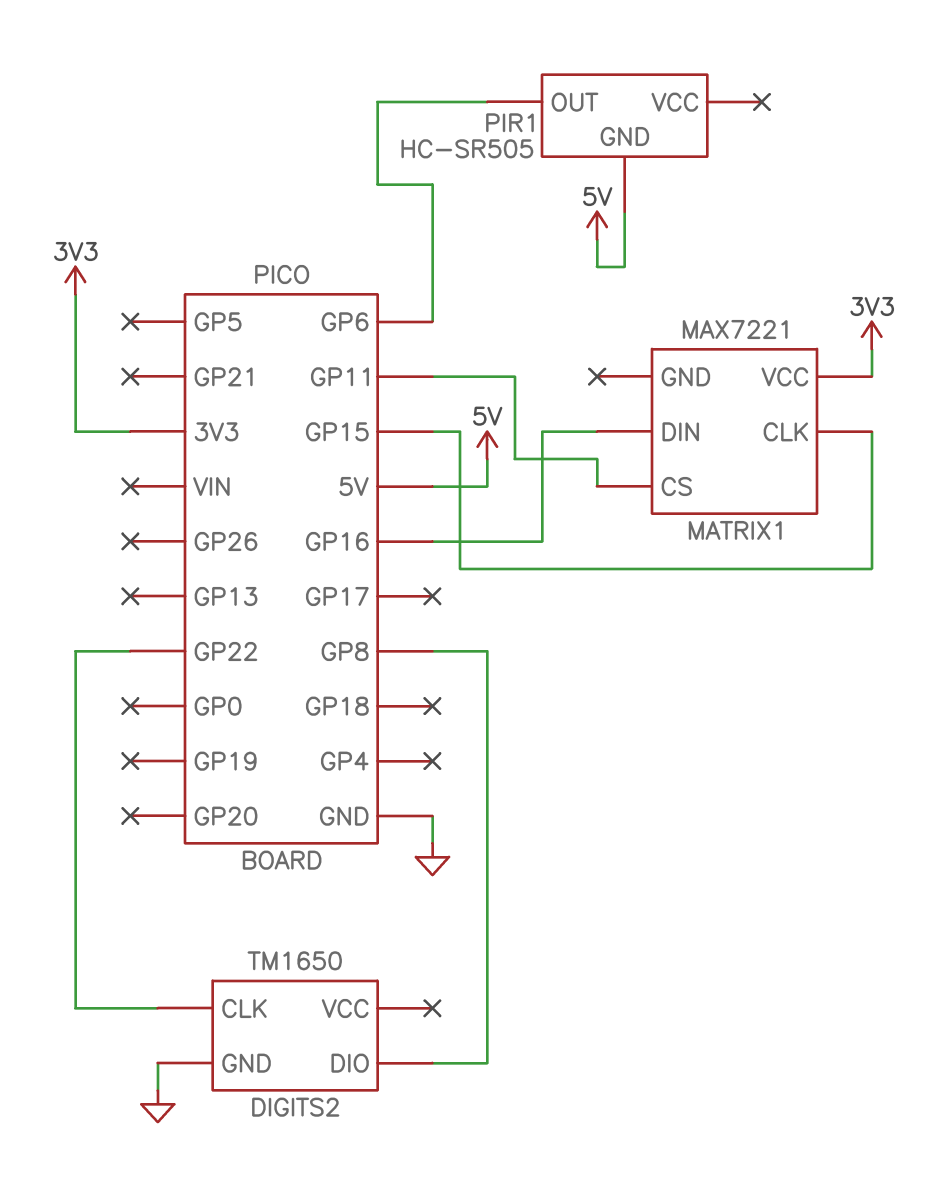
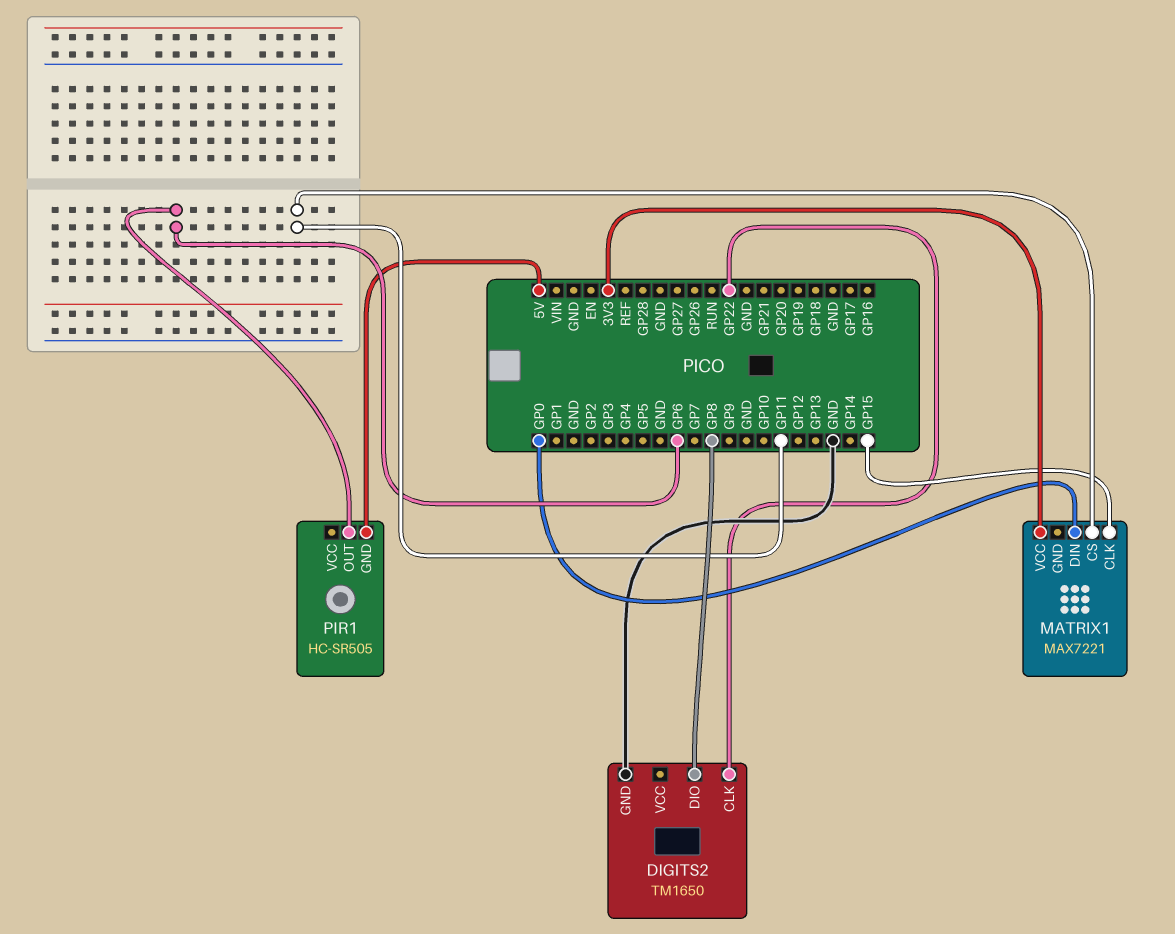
MATRIX1 pin DIN: GP16 -> GP0

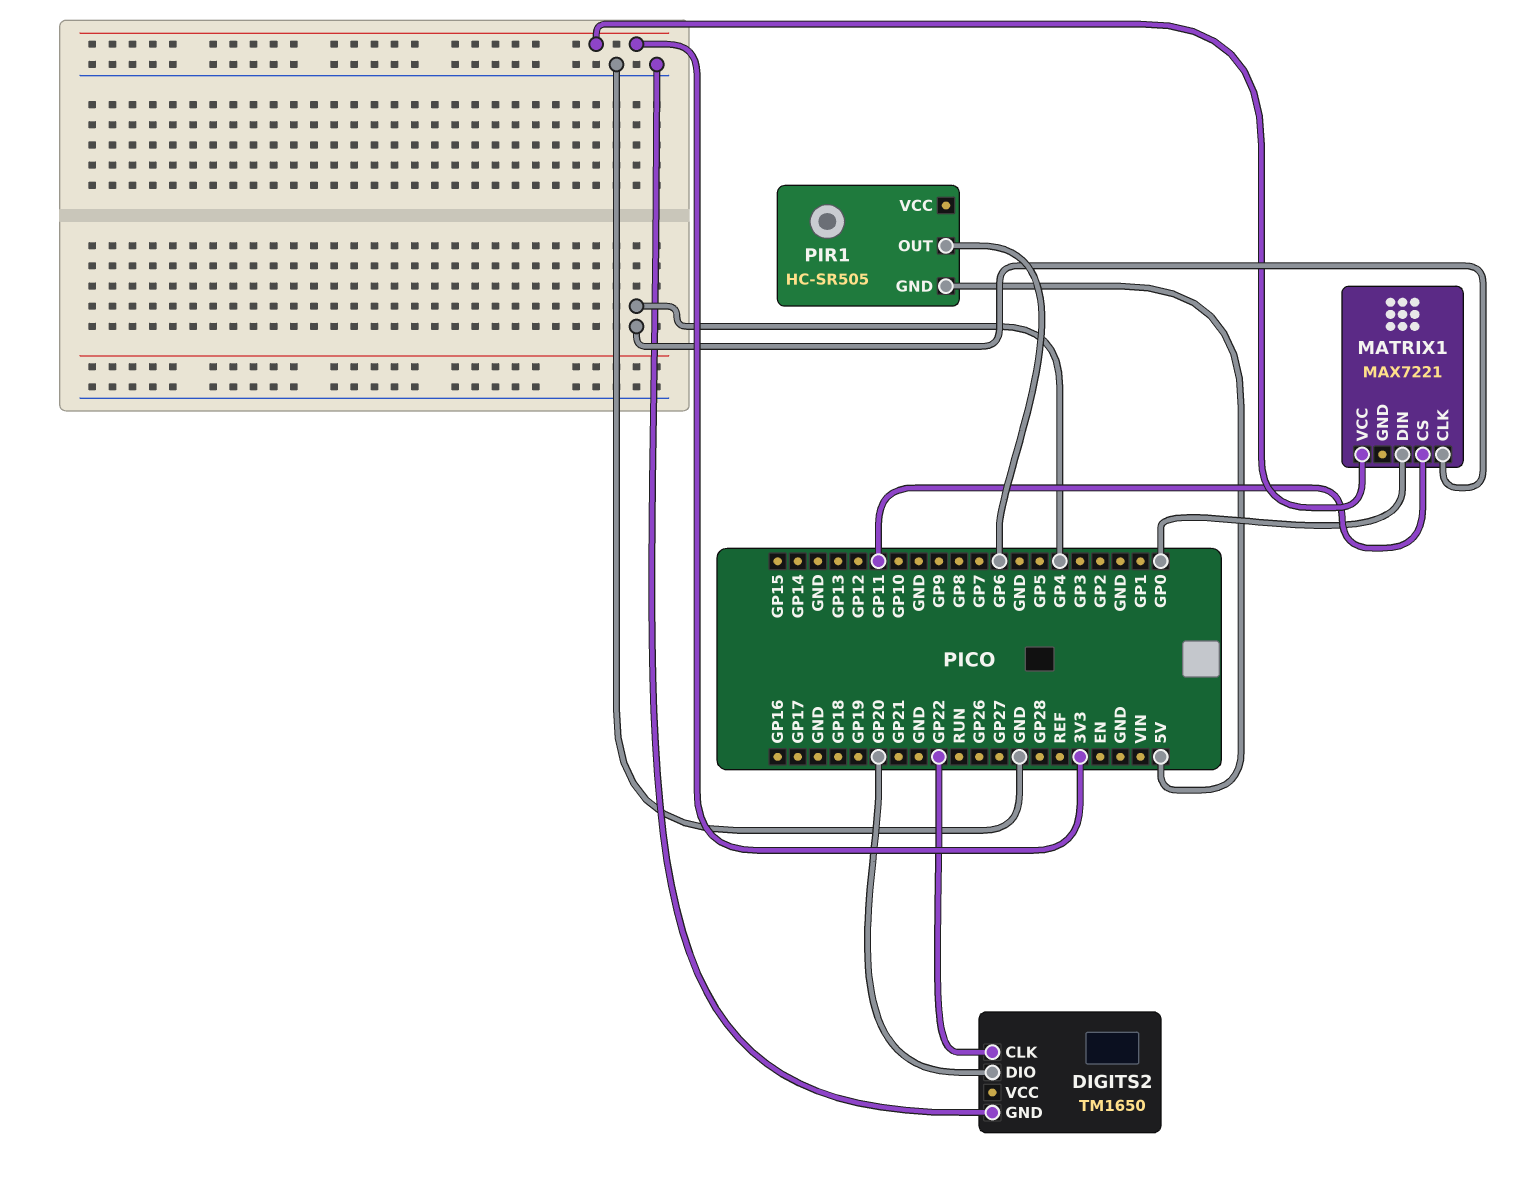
DIGITS2 pin DIO: GP8 -> GP20
MATRIX1 pin CLK: GP15 -> GP4

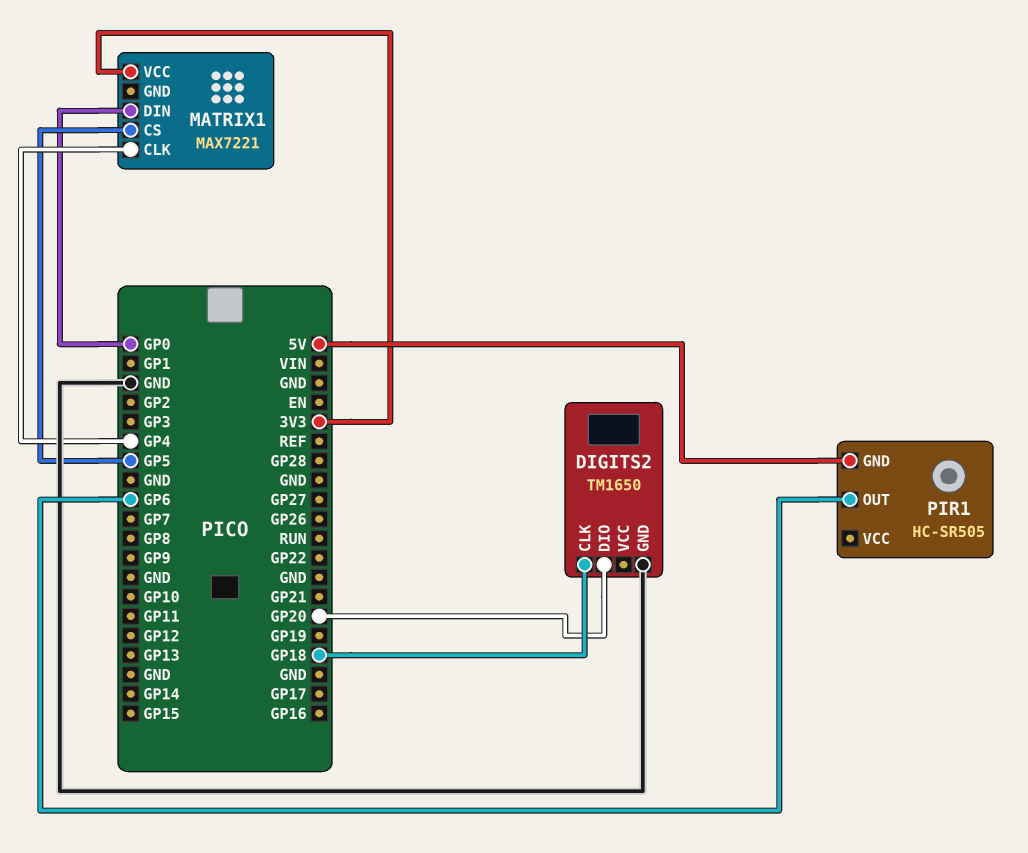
DIGITS2 pin CLK: GP22 -> GP18
MATRIX1 pin CS: GP11 -> GP5

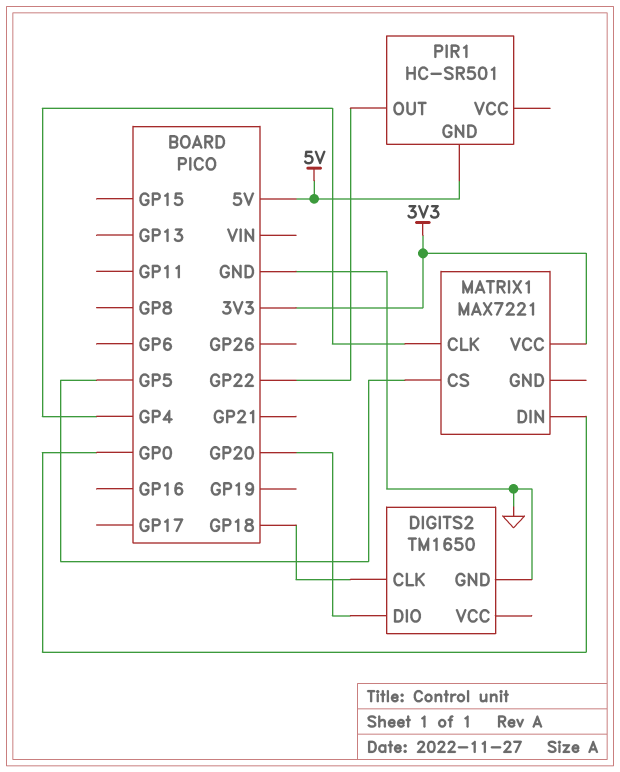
PIR1: HC-SR505 -> HC-SR501
PIR1 pin OUT: GP6 -> GP22

